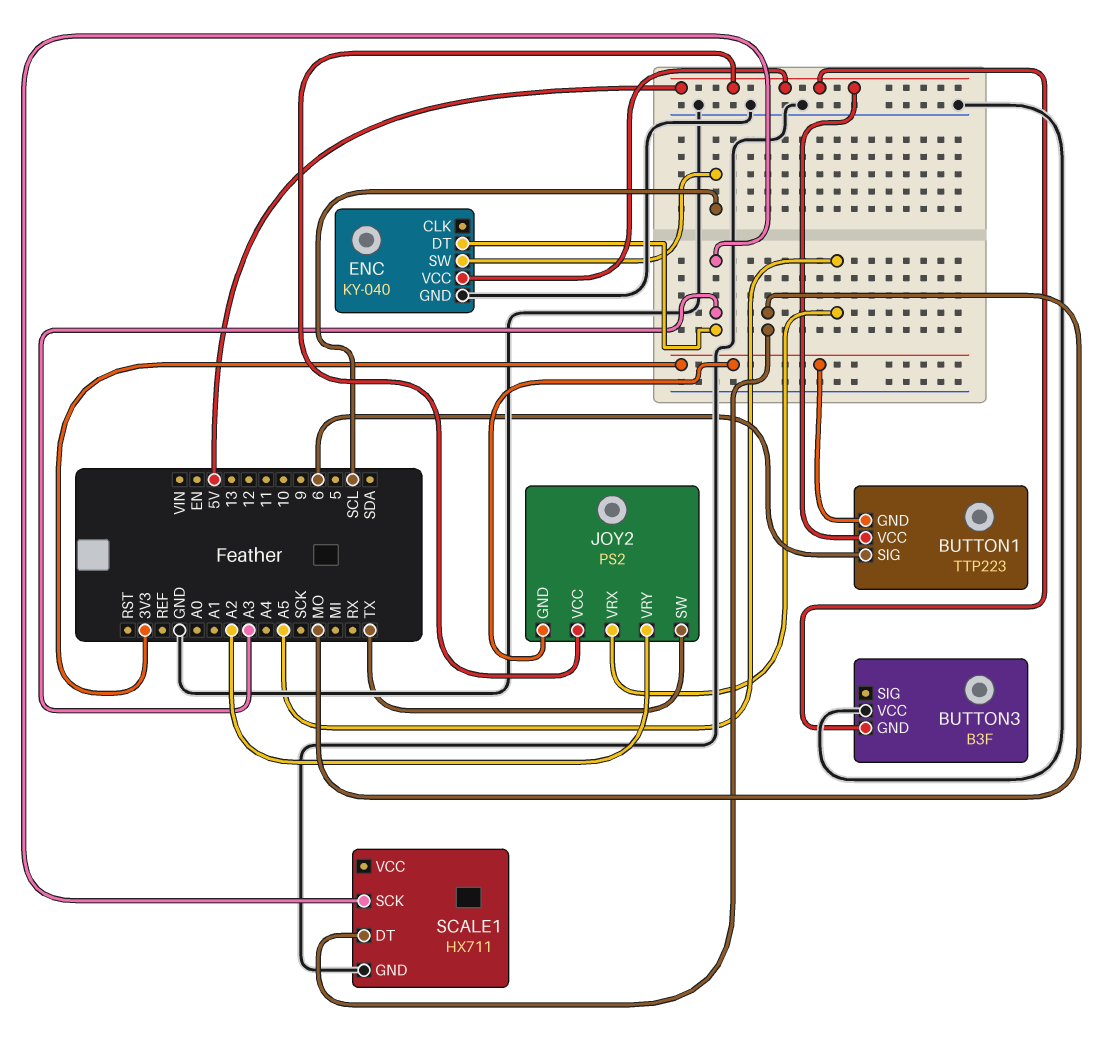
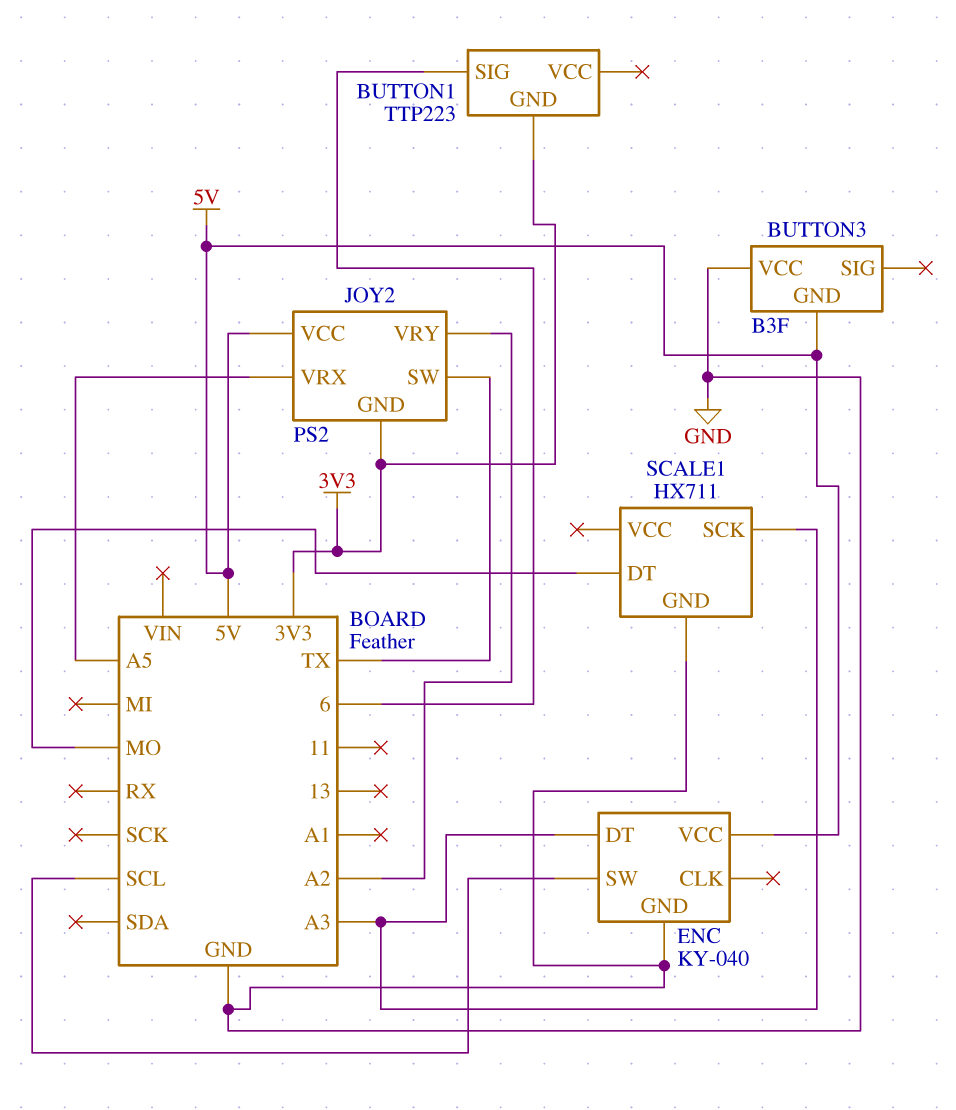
BUTTON1 pin VCC: 5V -> none

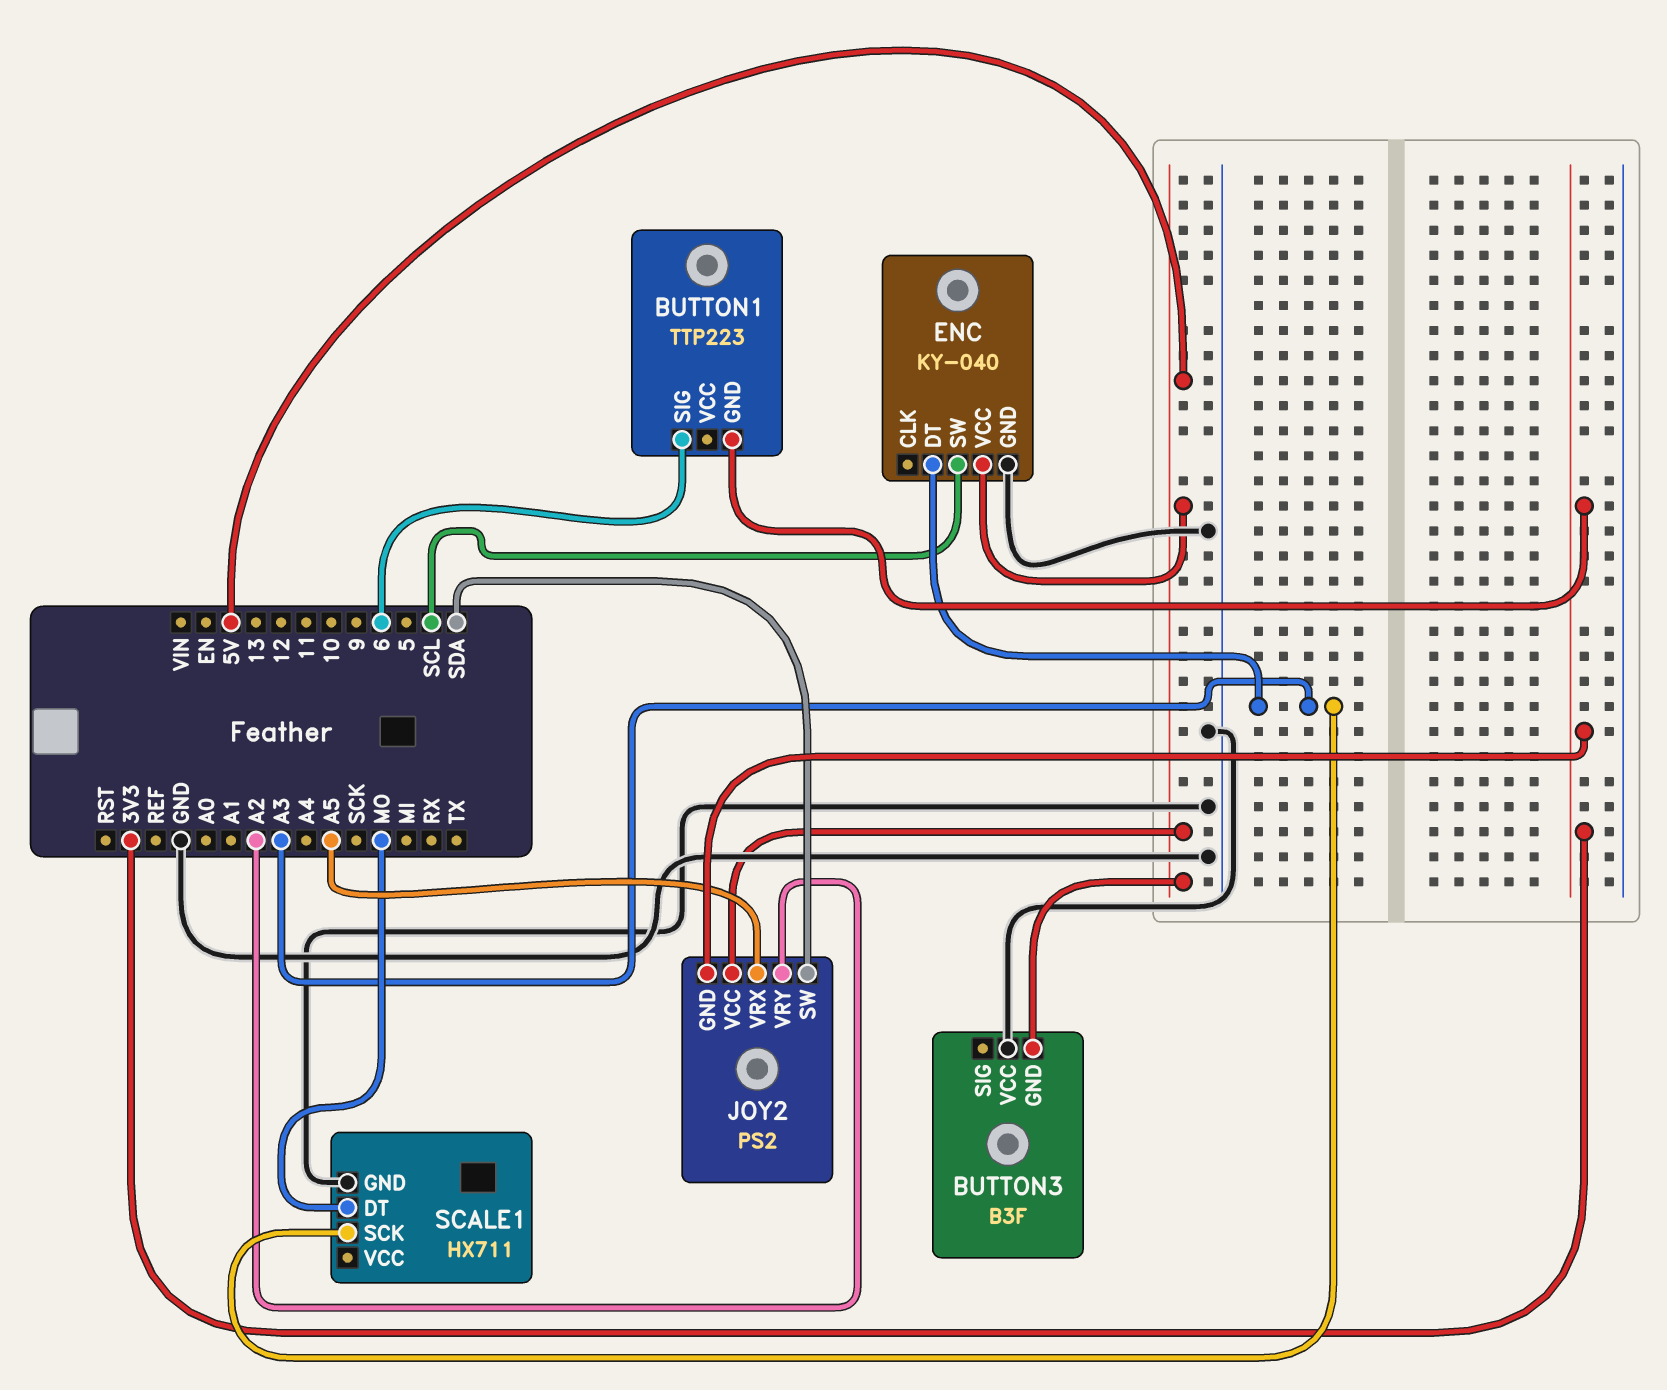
JOY2 pin SW: TX -> SDA

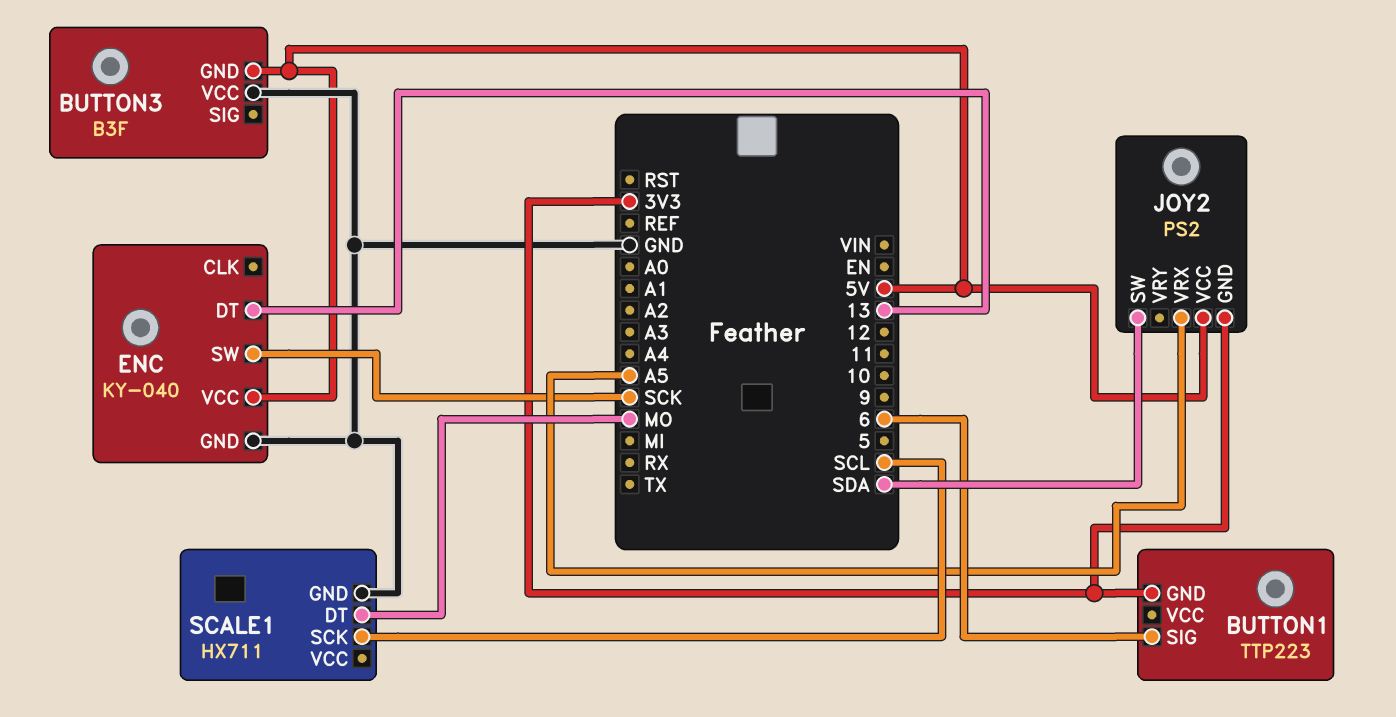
ENC pin DT: A3 -> 13
ENC pin SW: SCL -> SCK
JOY2 pin VRY: A2 -> none
SCALE1 pin SCK: A3 -> SCL

